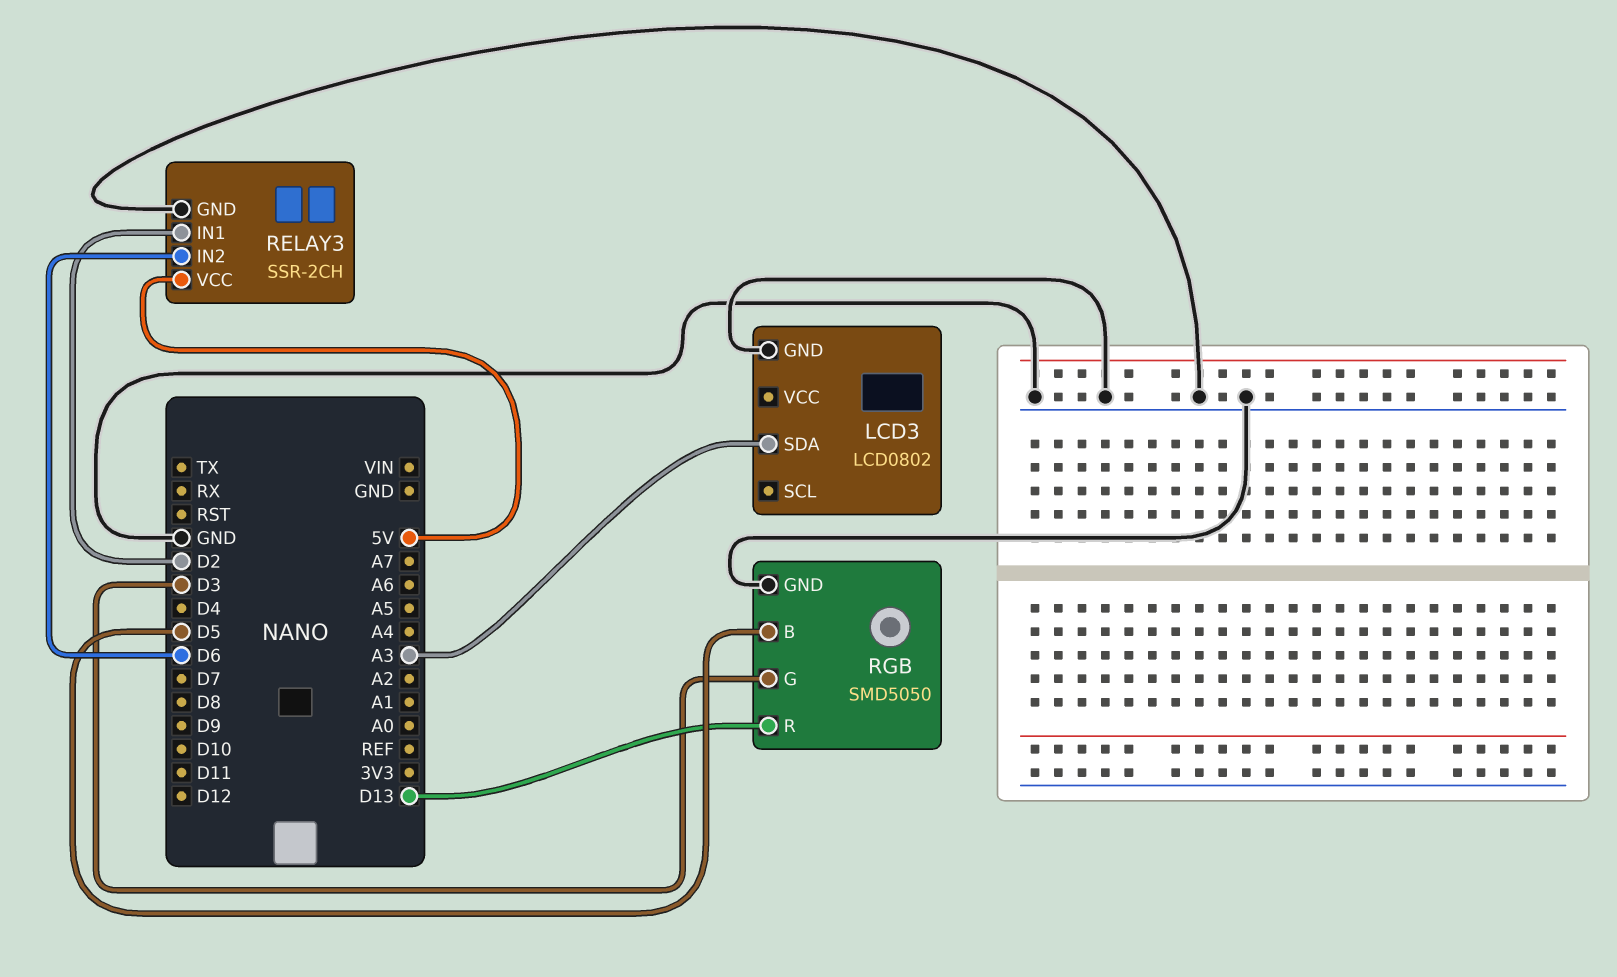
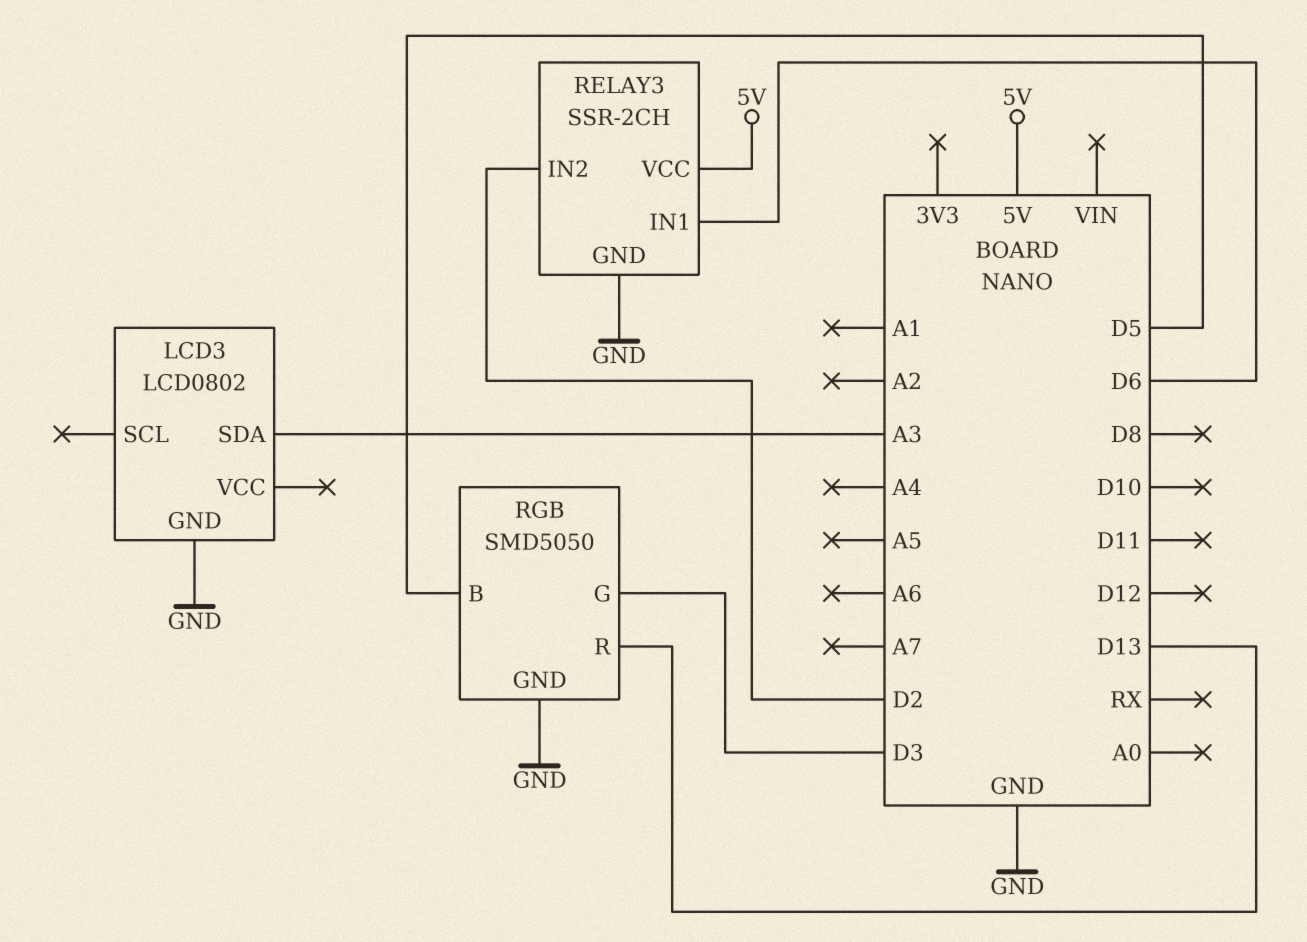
RELAY3 pin IN1: D2 -> D6
RELAY3 pin IN2: D6 -> D2

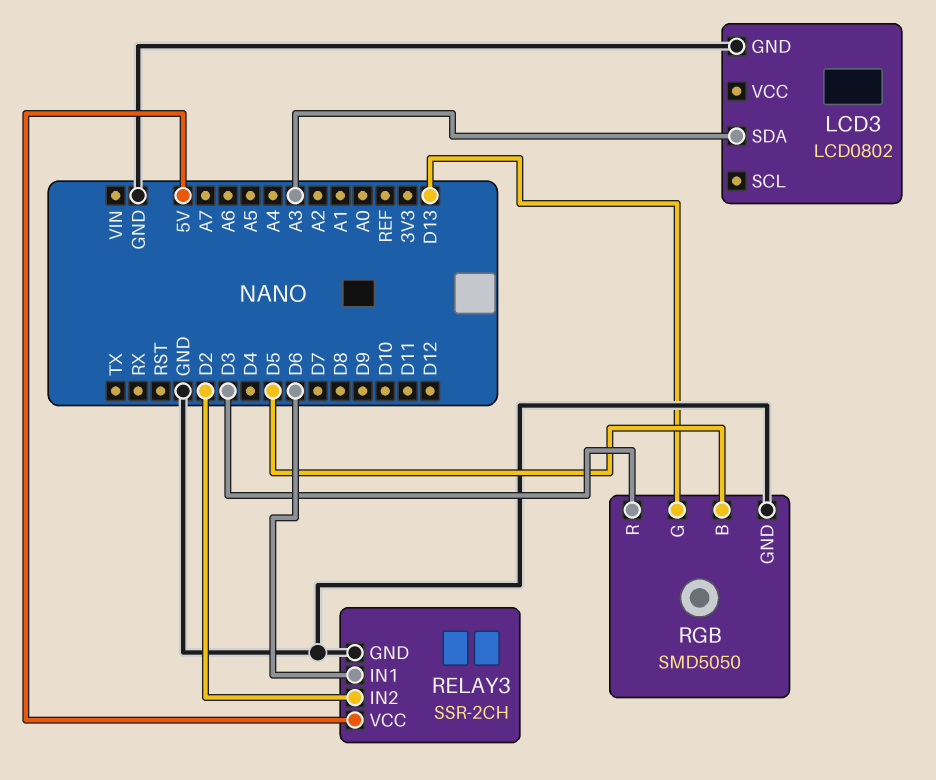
RGB pin G: D3 -> D13
RGB pin R: D13 -> D3

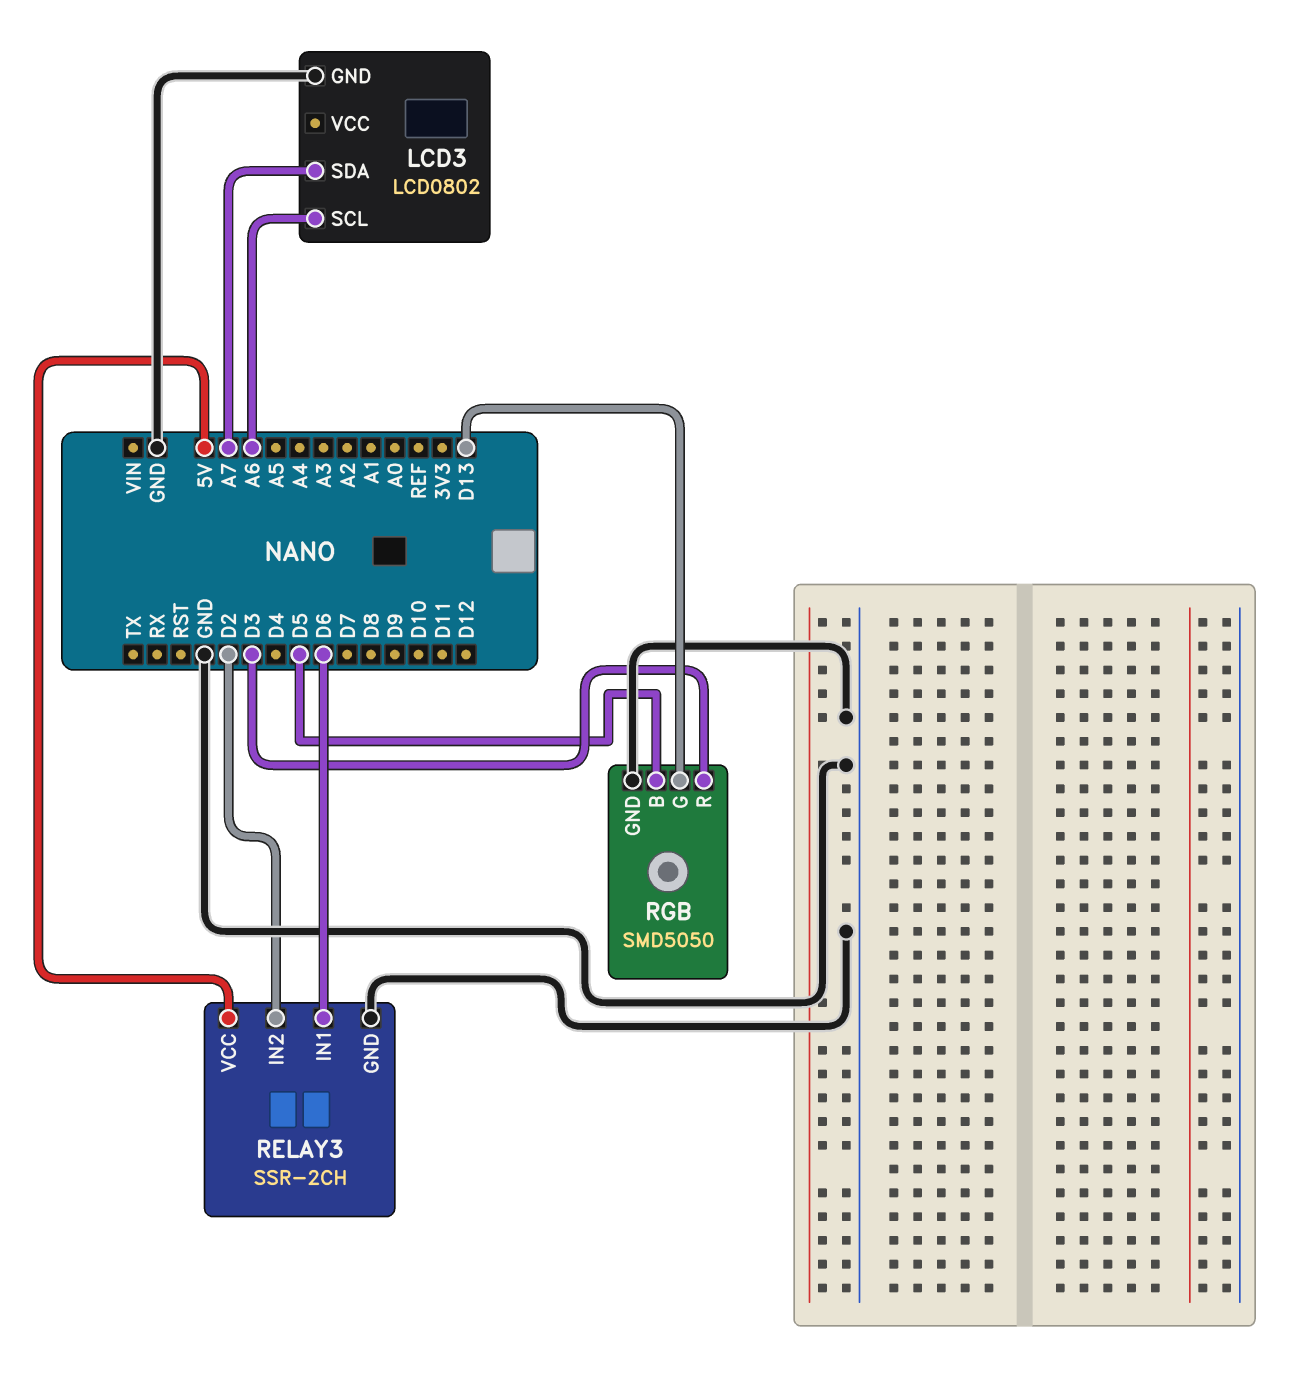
LCD3 pin SCL: none -> A6
LCD3 pin SDA: A3 -> A7

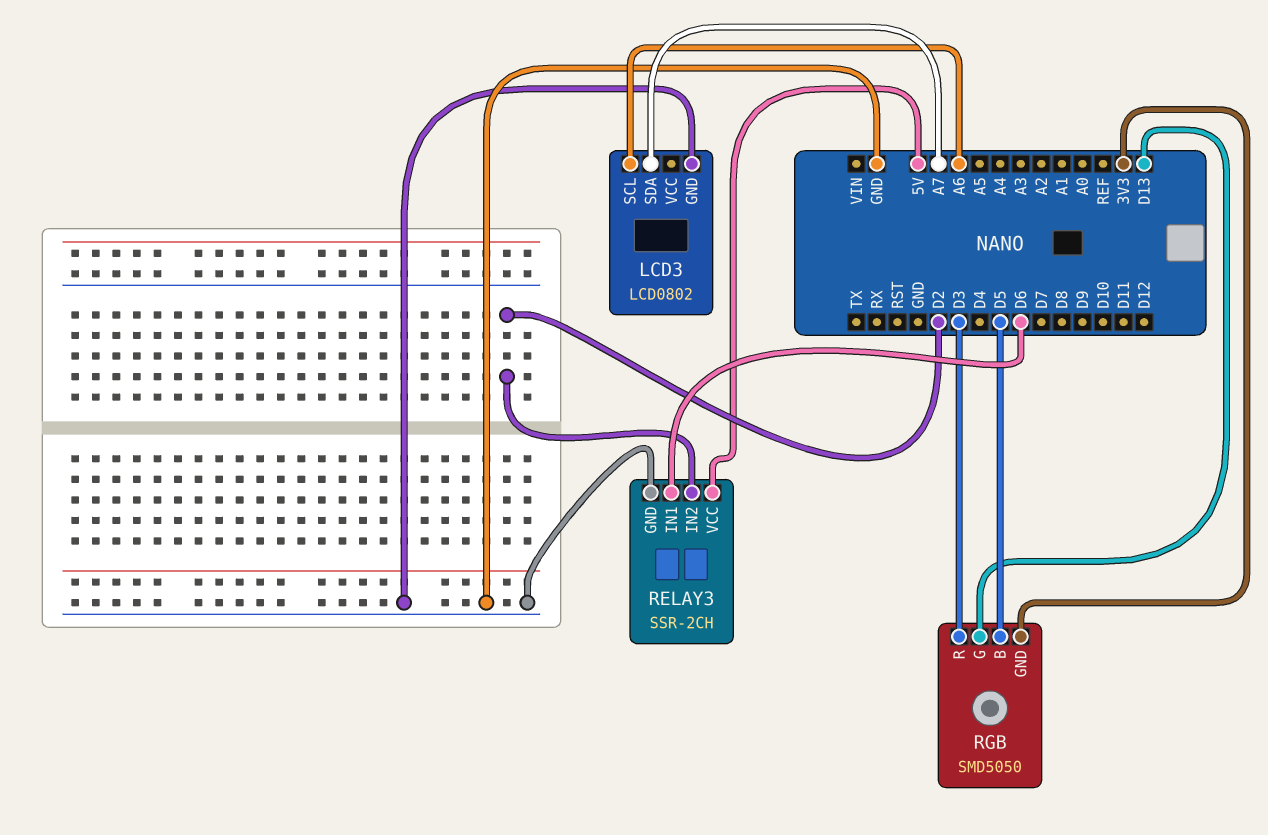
RGB pin GND: GND -> 3V3

